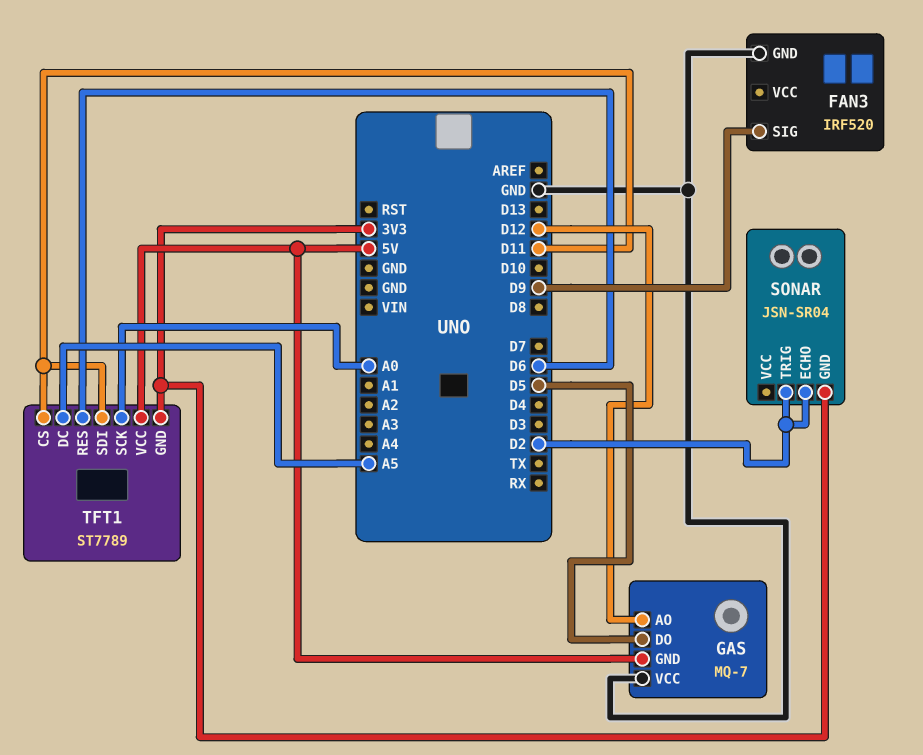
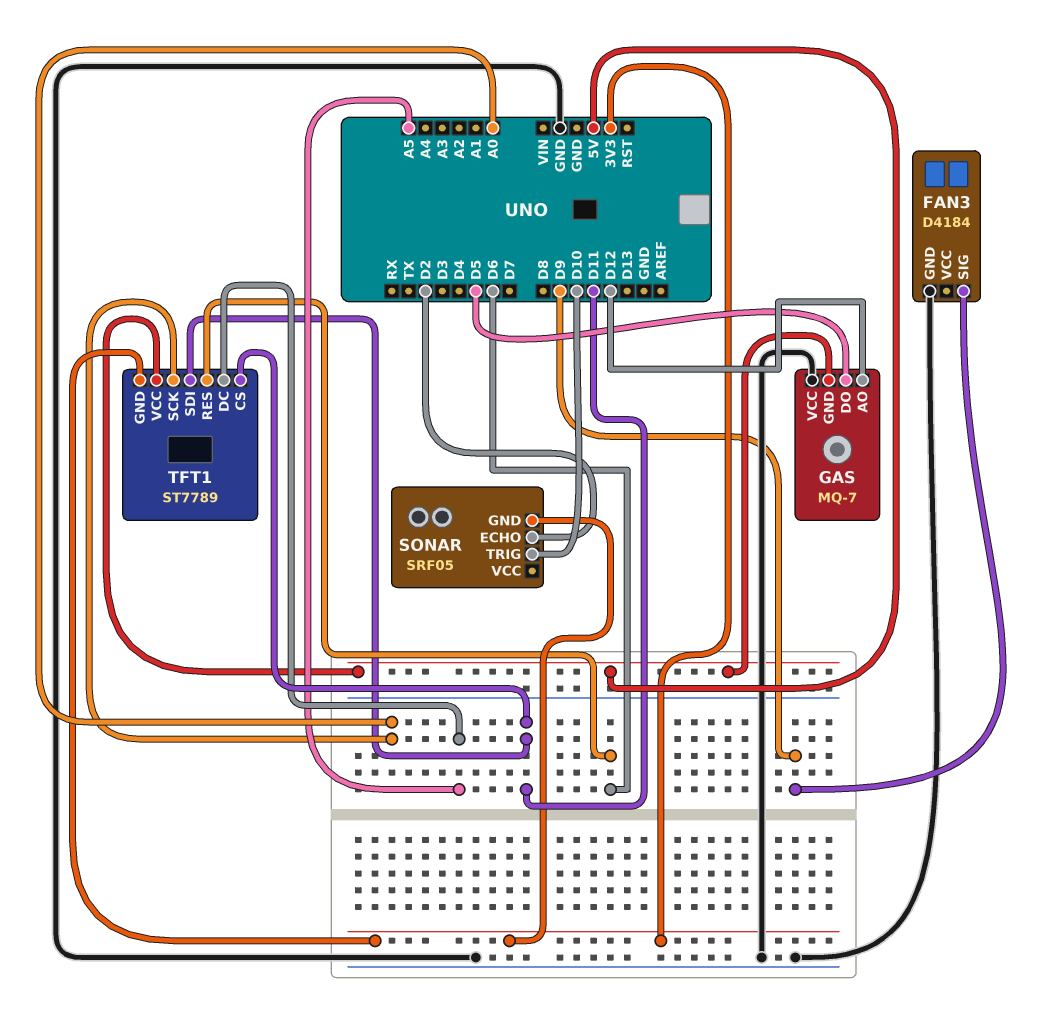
FAN3: IRF520 -> D4184
SONAR: JSN-SR04 -> SRF05
SONAR pin TRIG: D2 -> D10

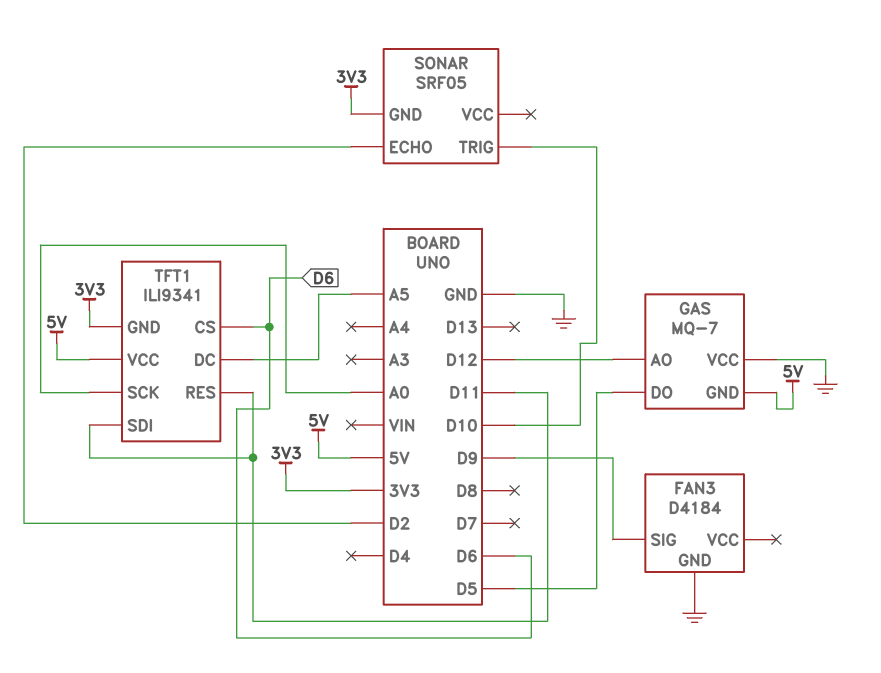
TFT1: ST7789 -> ILI9341
TFT1 pin CS: D11 -> D6
TFT1 pin RES: D6 -> D11

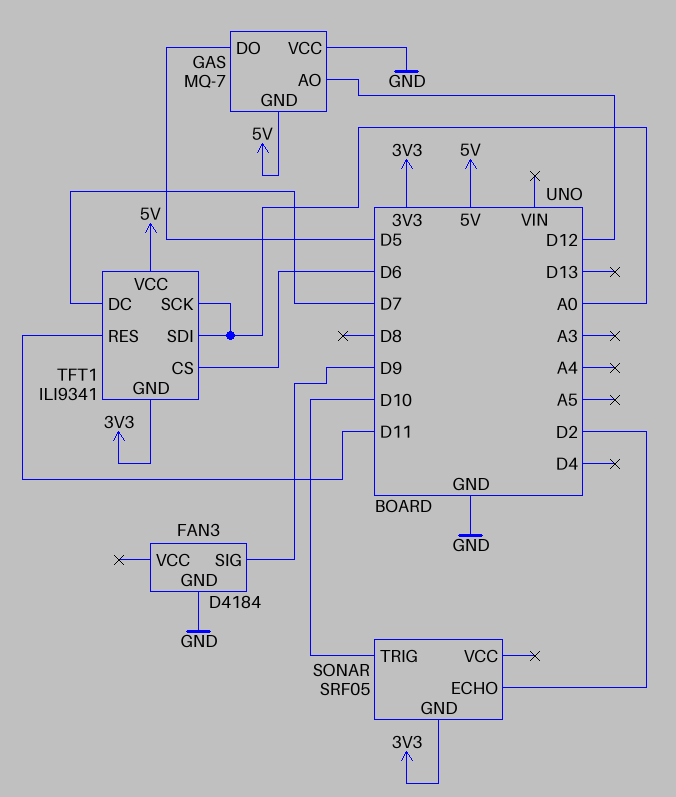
TFT1 pin DC: A5 -> D7
TFT1 pin SDI: D11 -> A0

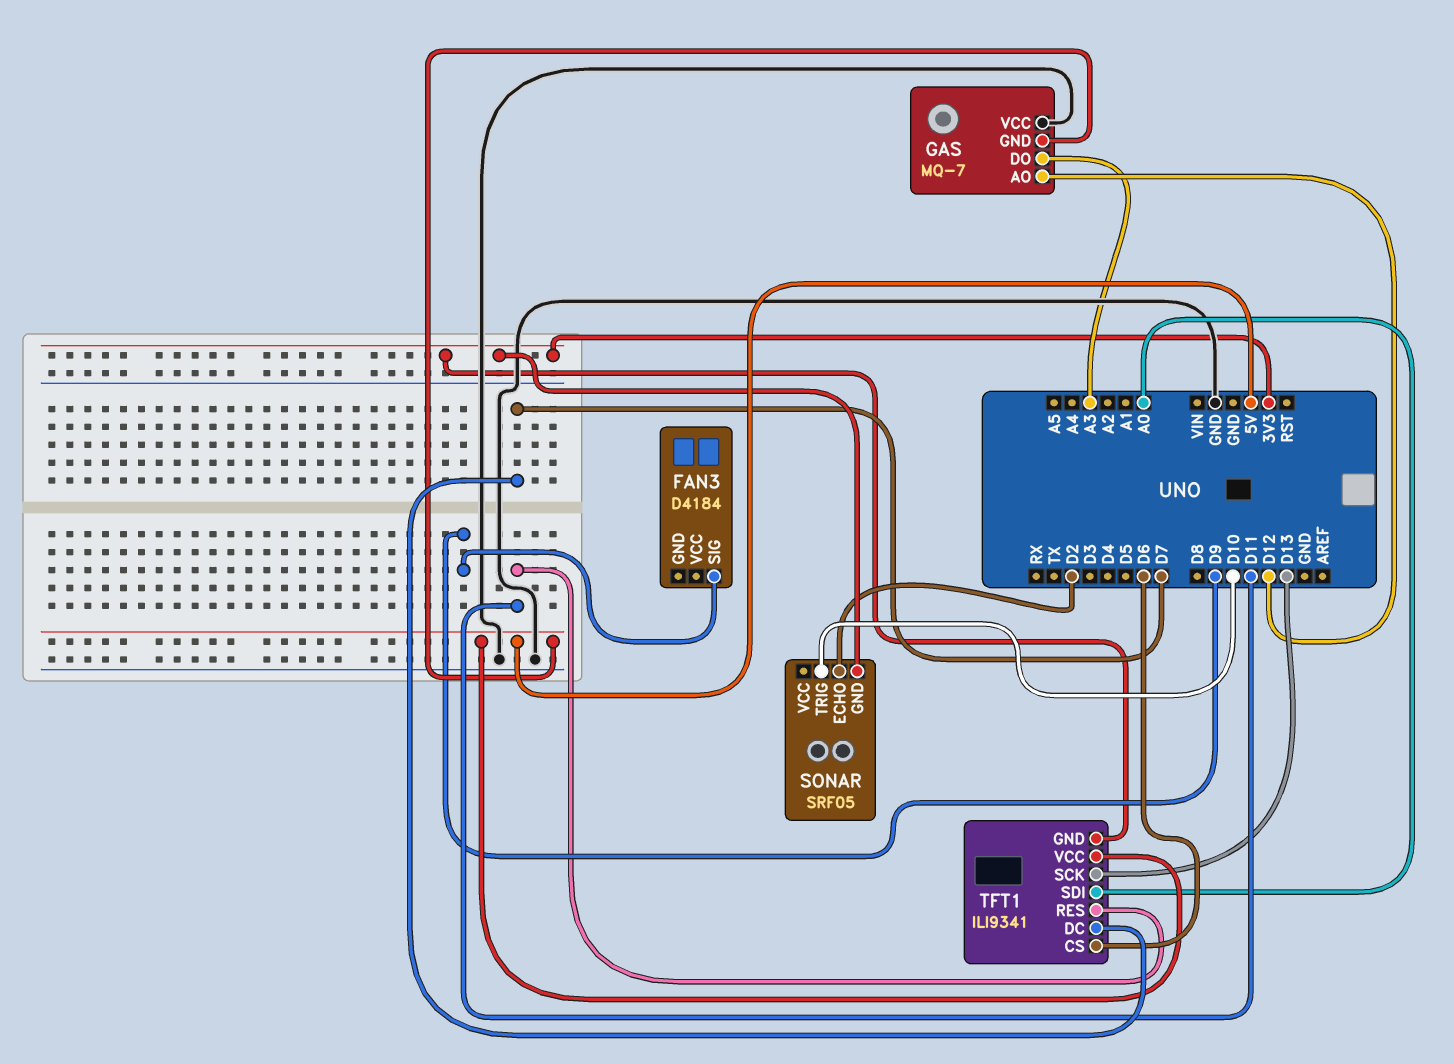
FAN3 pin GND: GND -> none
GAS pin DO: D5 -> A3
TFT1 pin SCK: A0 -> D13

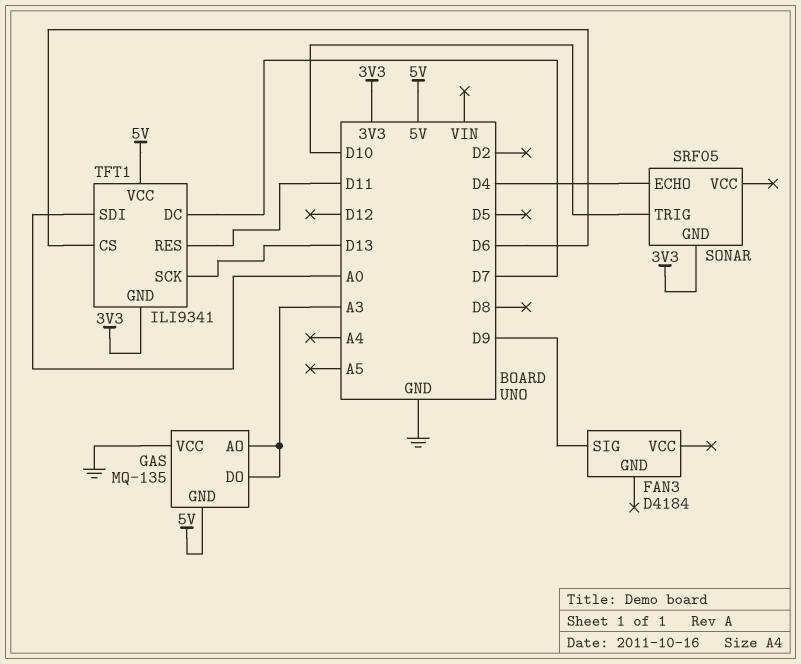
GAS: MQ-7 -> MQ-135
GAS pin AO: D12 -> A3
SONAR pin ECHO: D2 -> D4

